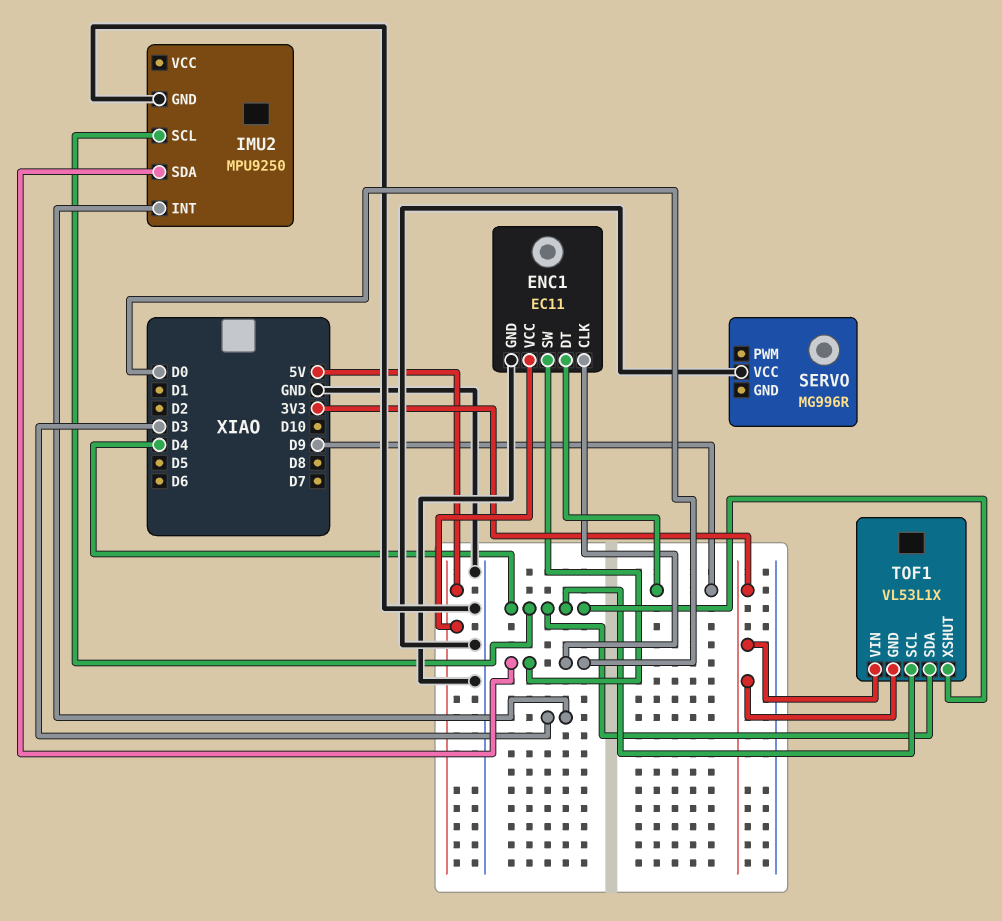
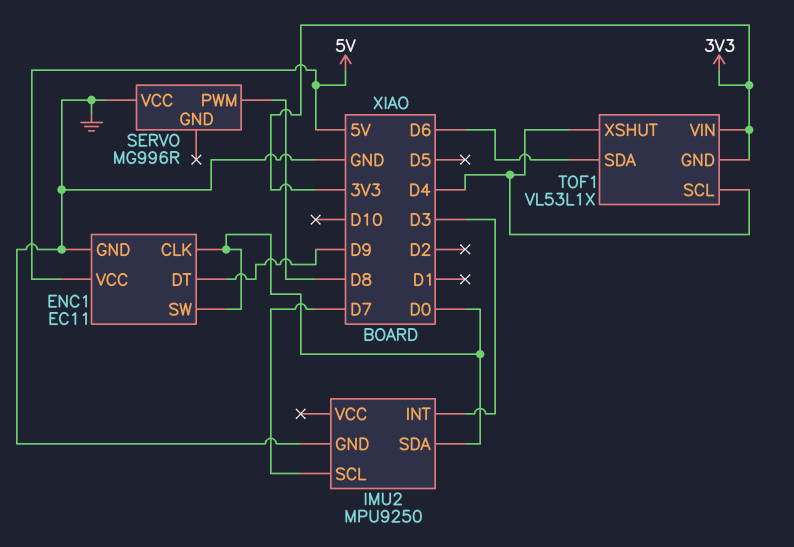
IMU2 pin SCL: D4 -> D7
SERVO pin PWM: none -> D8
TOF1 pin SDA: D4 -> D6

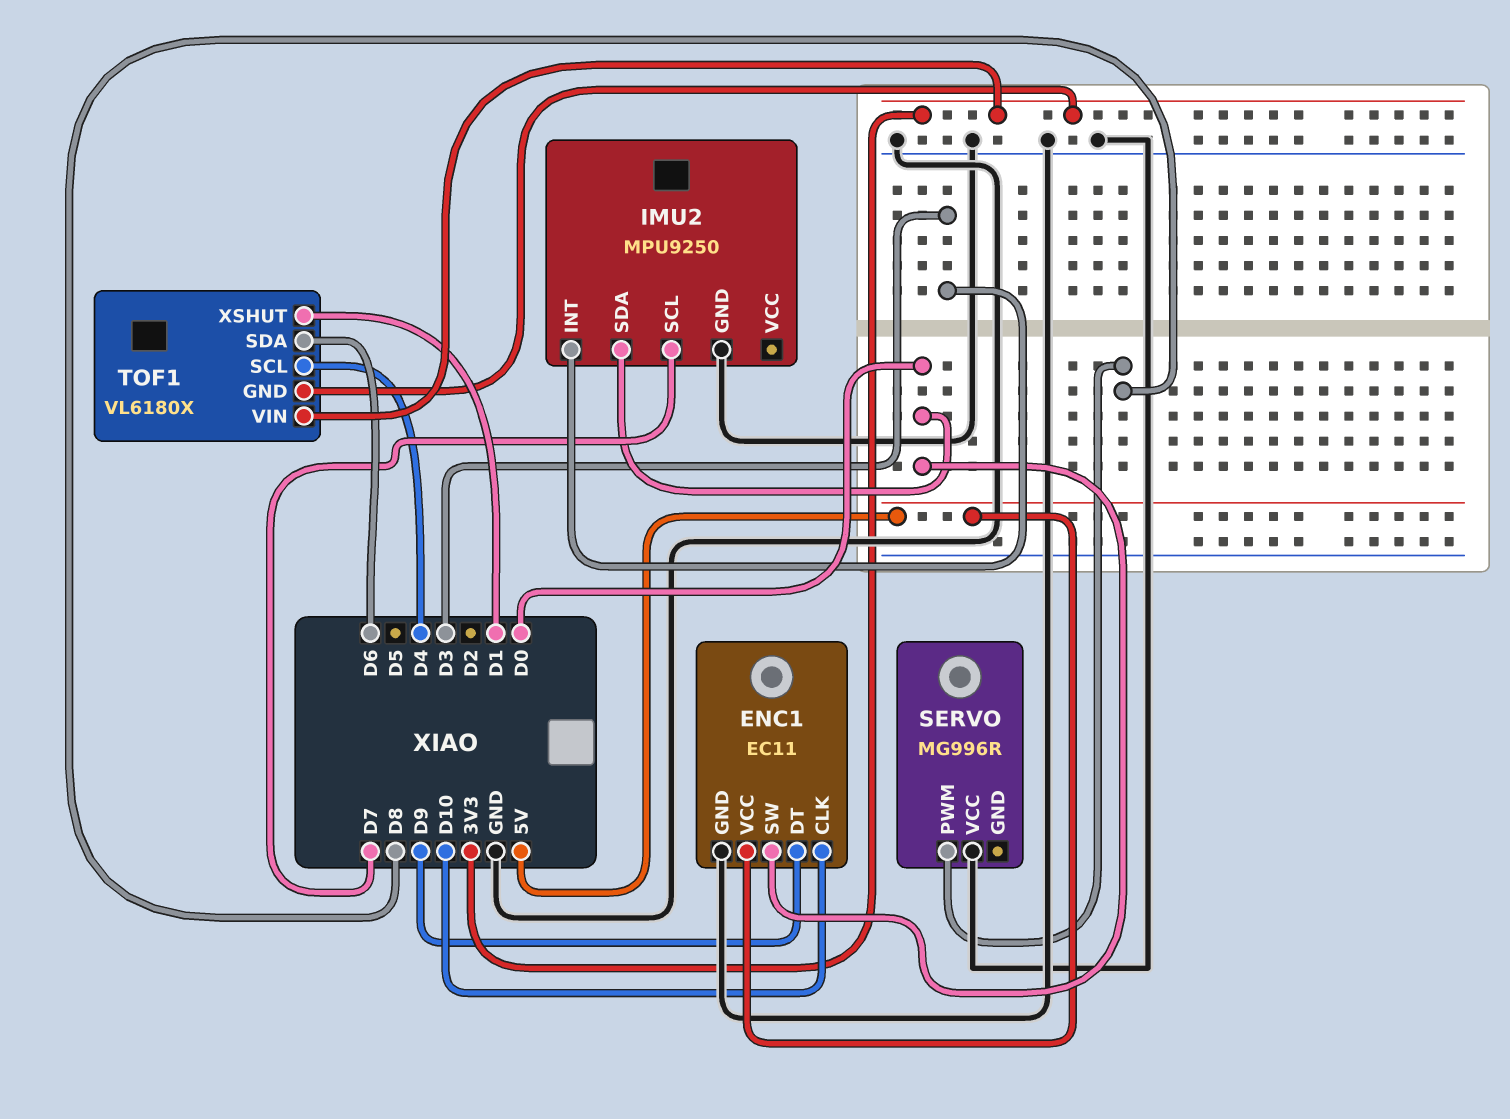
ENC1 pin CLK: D0 -> D10
TOF1: VL53L1X -> VL6180X
TOF1 pin XSHUT: D4 -> D1

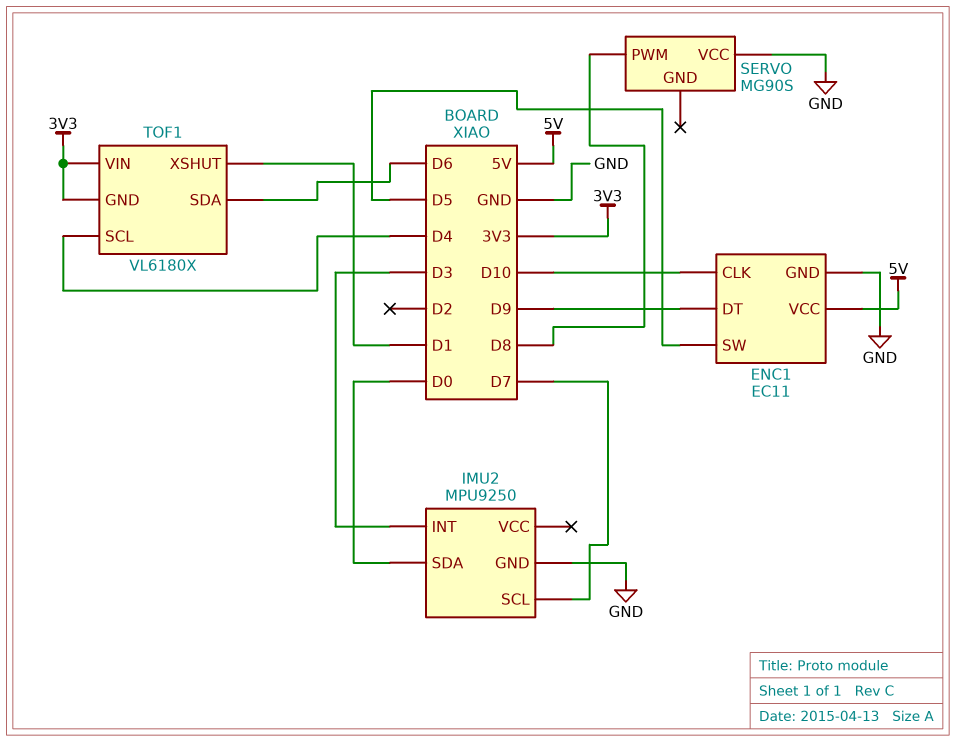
ENC1 pin SW: D0 -> D5
SERVO: MG996R -> MG90S

